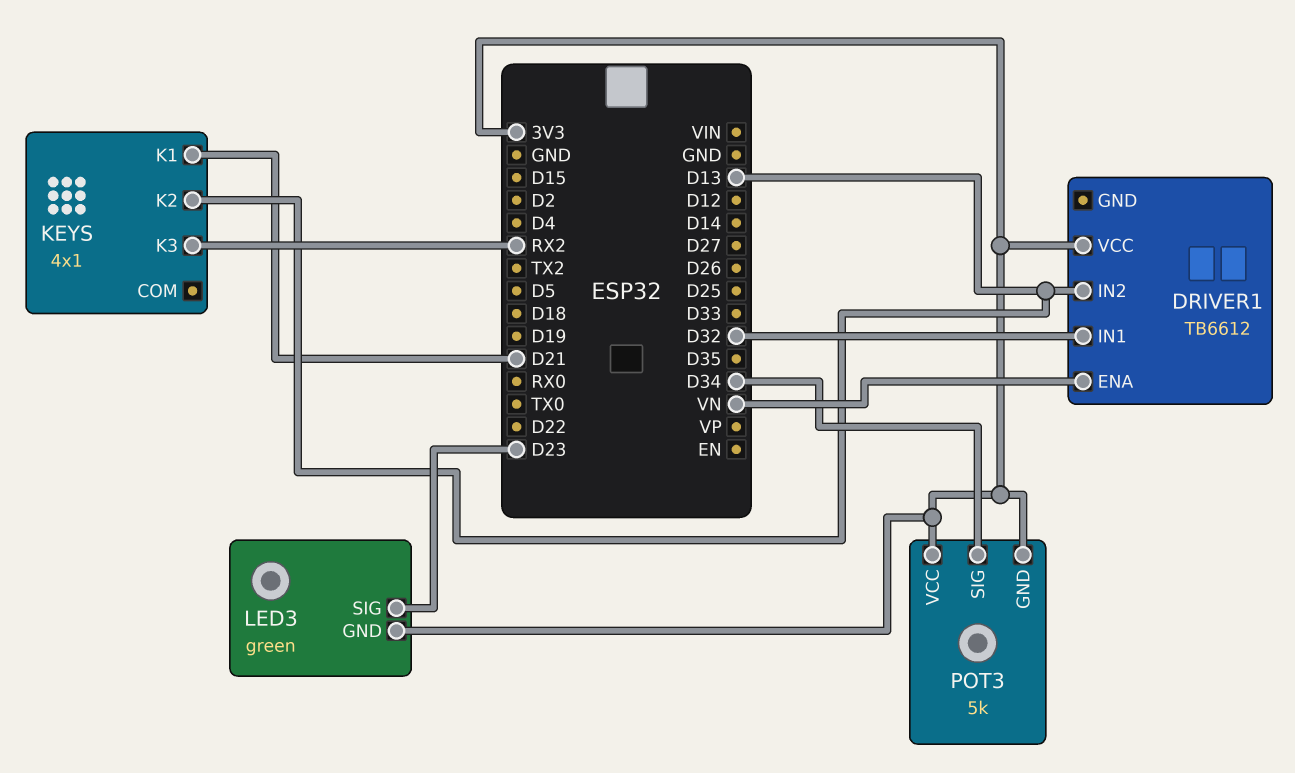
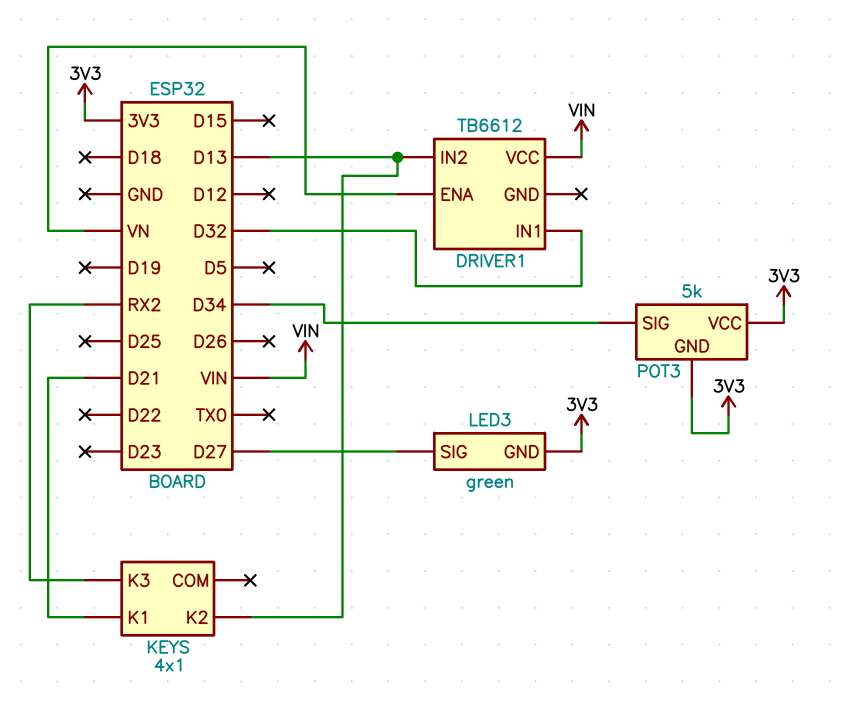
DRIVER1 pin VCC: 3V3 -> VIN
LED3 pin SIG: D23 -> D27

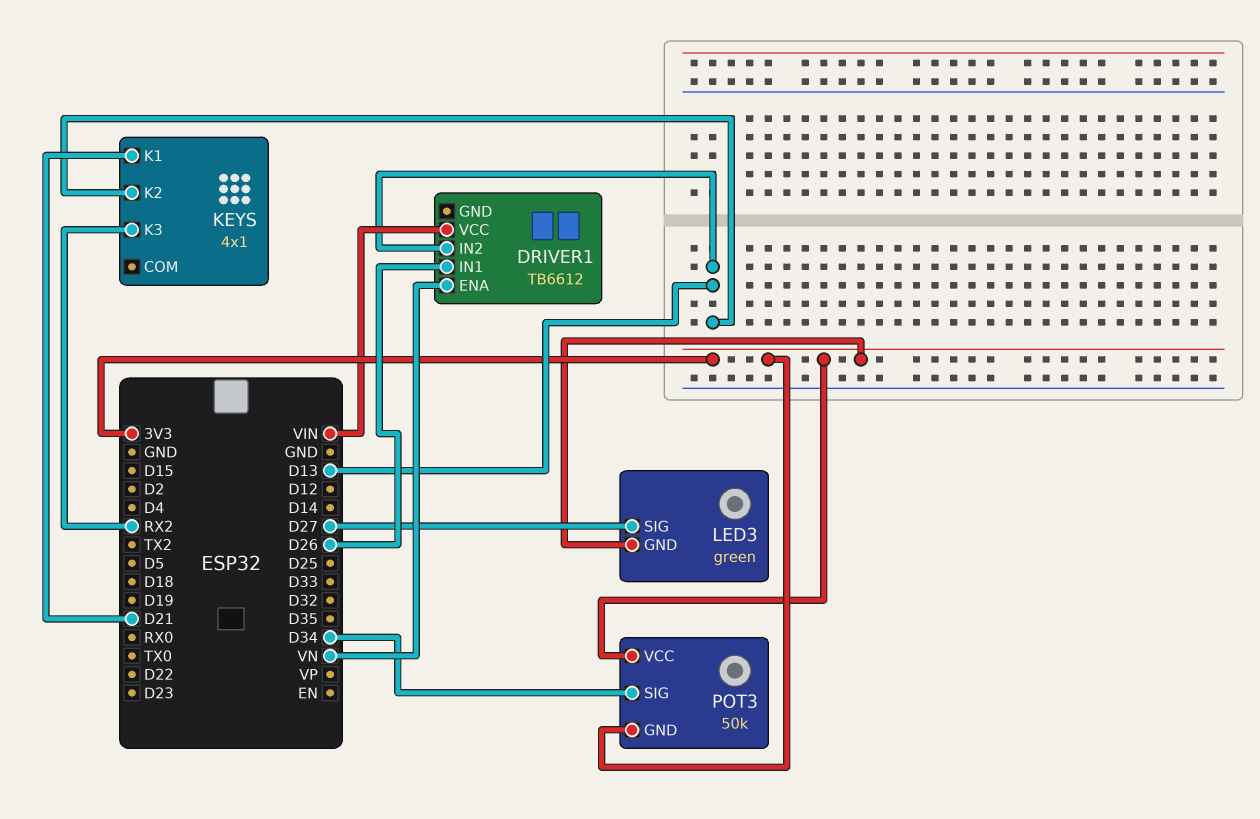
DRIVER1 pin IN1: D32 -> D26
POT3: 5k -> 50k

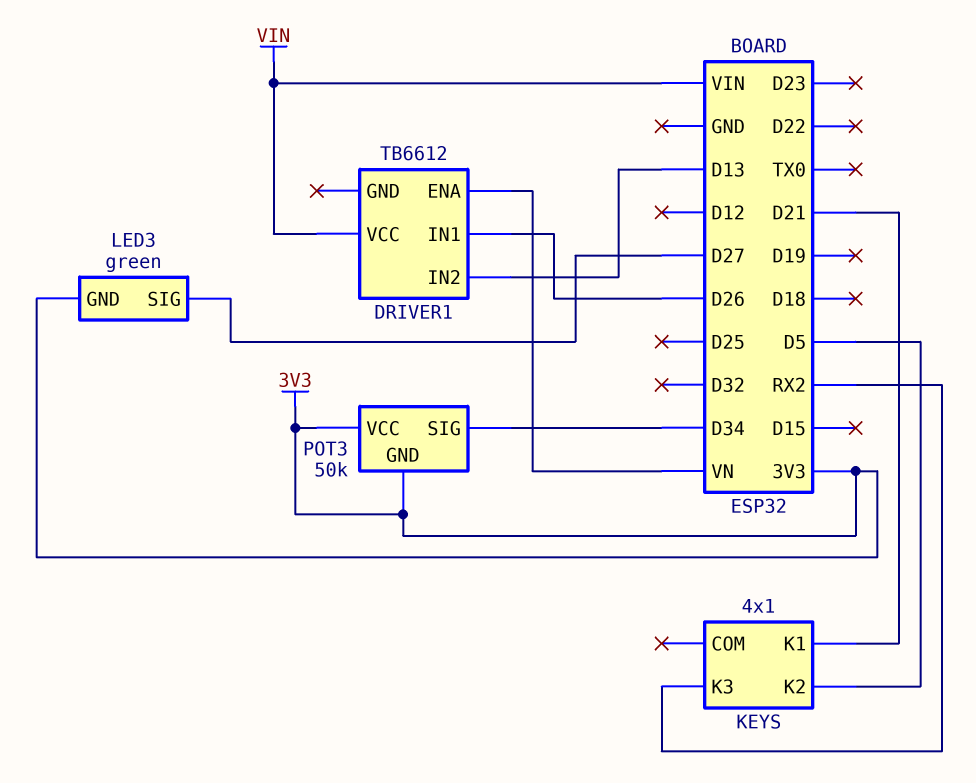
KEYS pin K2: D13 -> D5

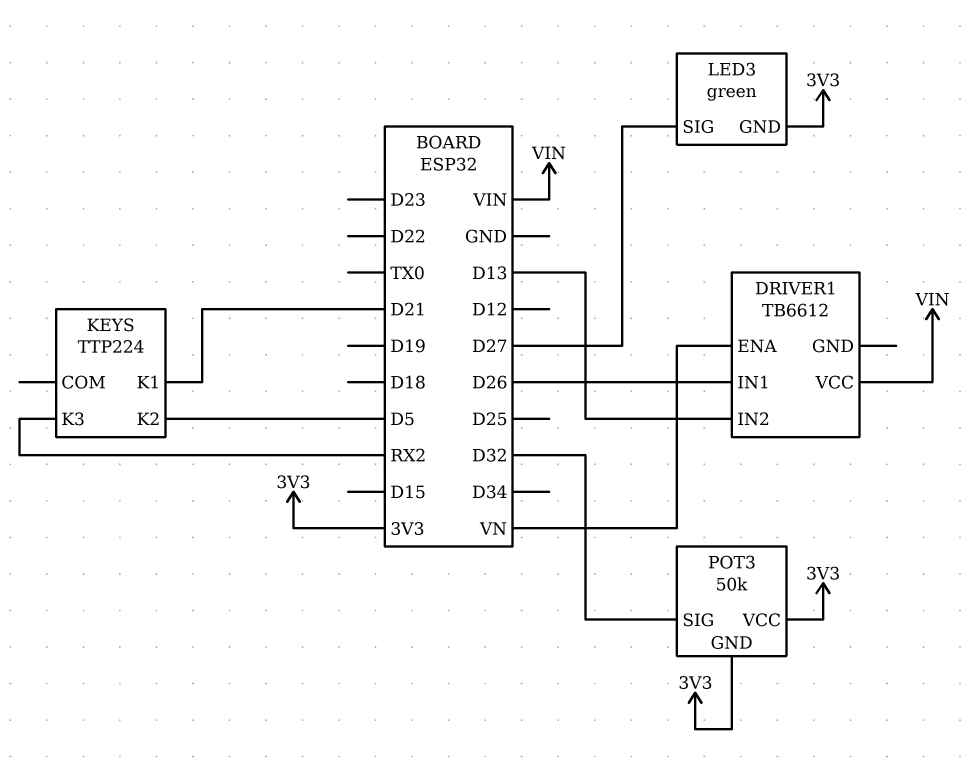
KEYS: 4x1 -> TTP224
POT3 pin SIG: D34 -> D32

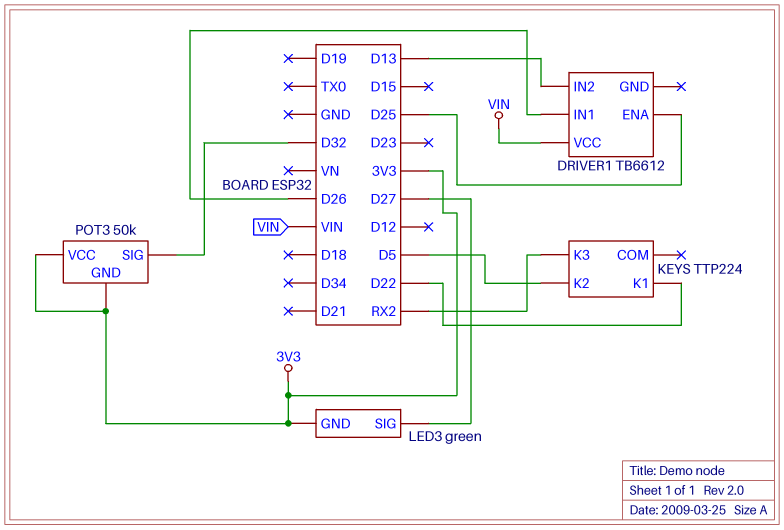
DRIVER1 pin ENA: VN -> D25
KEYS pin K1: D21 -> D22

